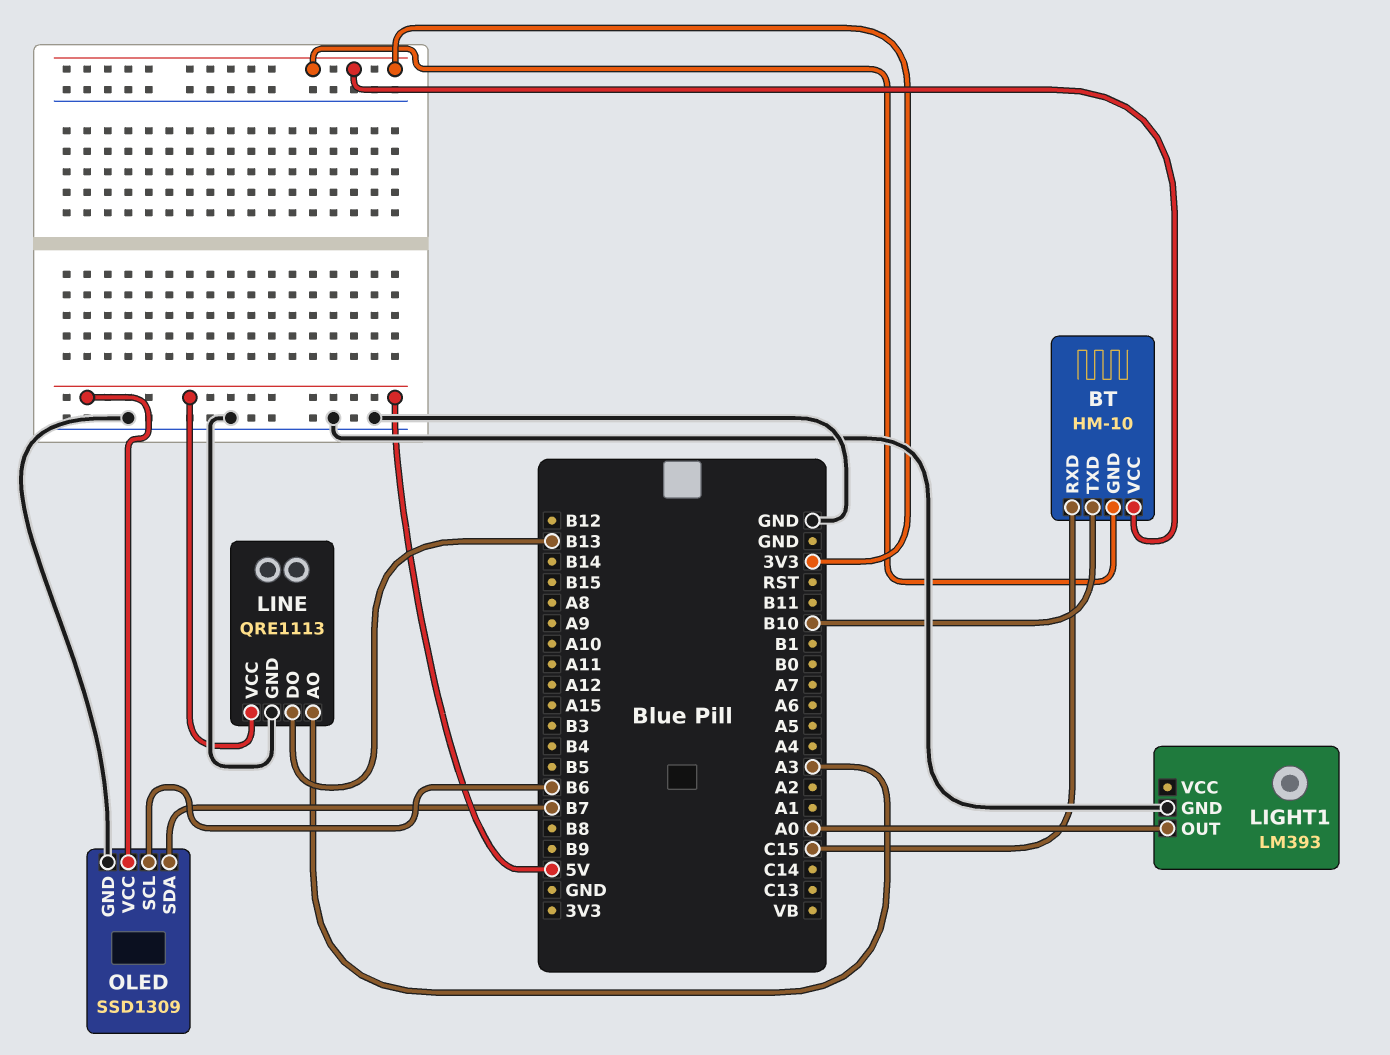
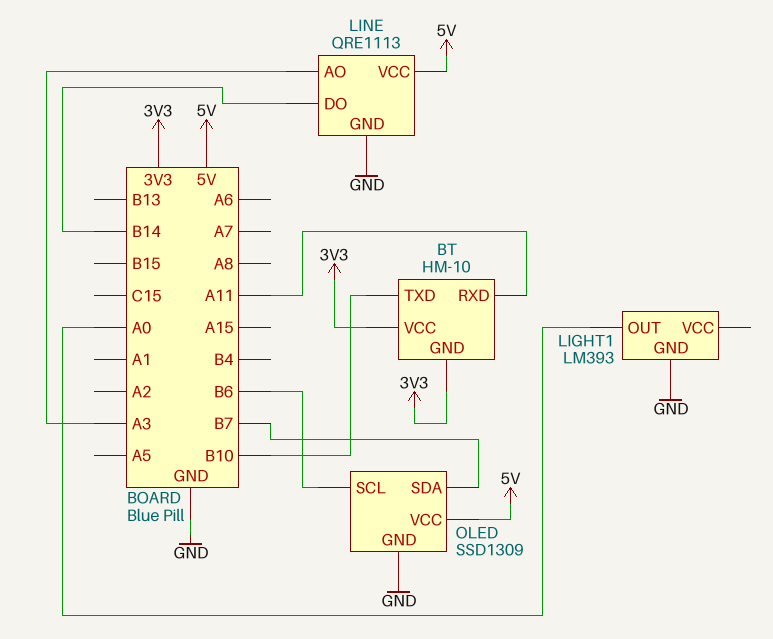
BT pin RXD: C15 -> A11
LINE pin DO: B13 -> B14

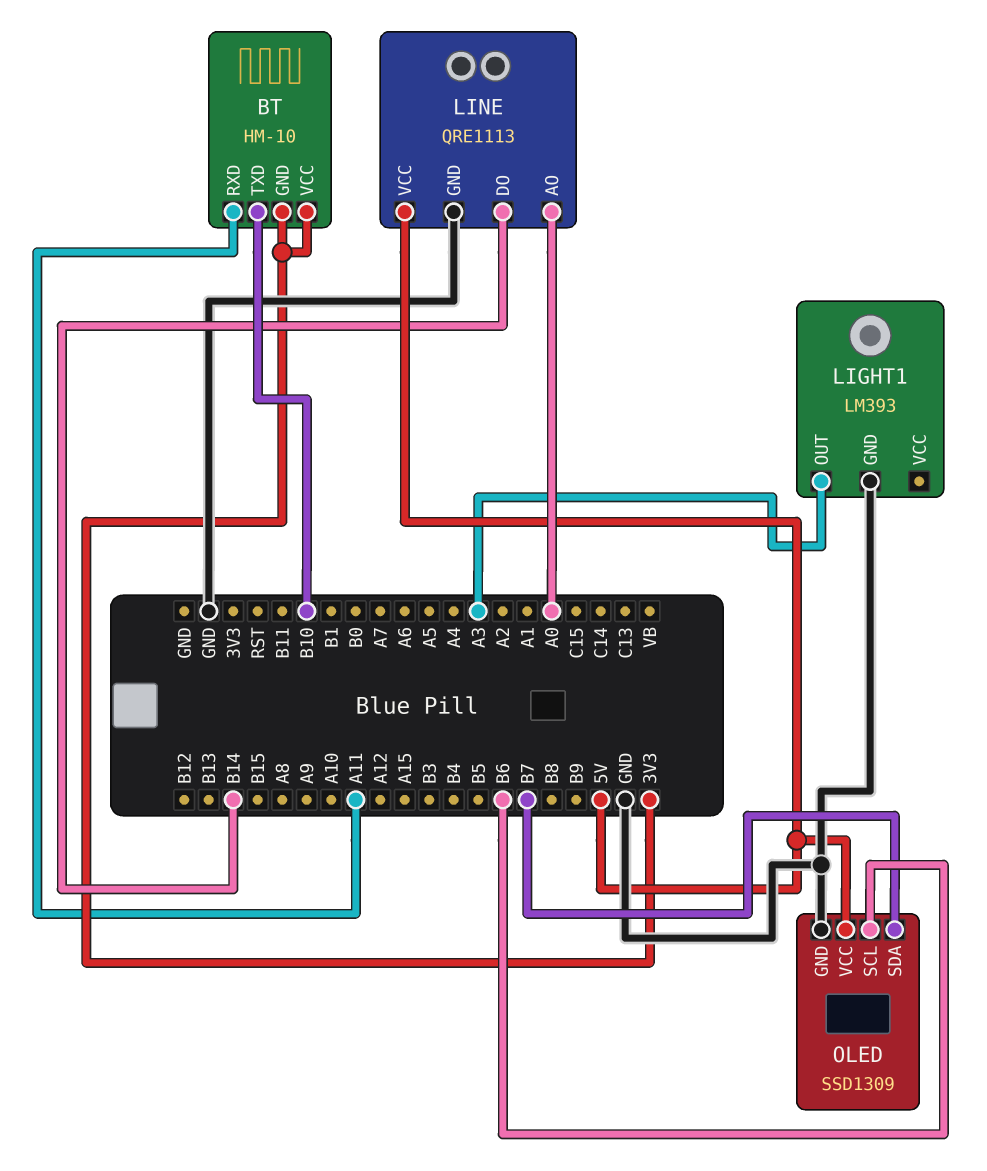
LIGHT1 pin OUT: A0 -> A3
LINE pin AO: A3 -> A0

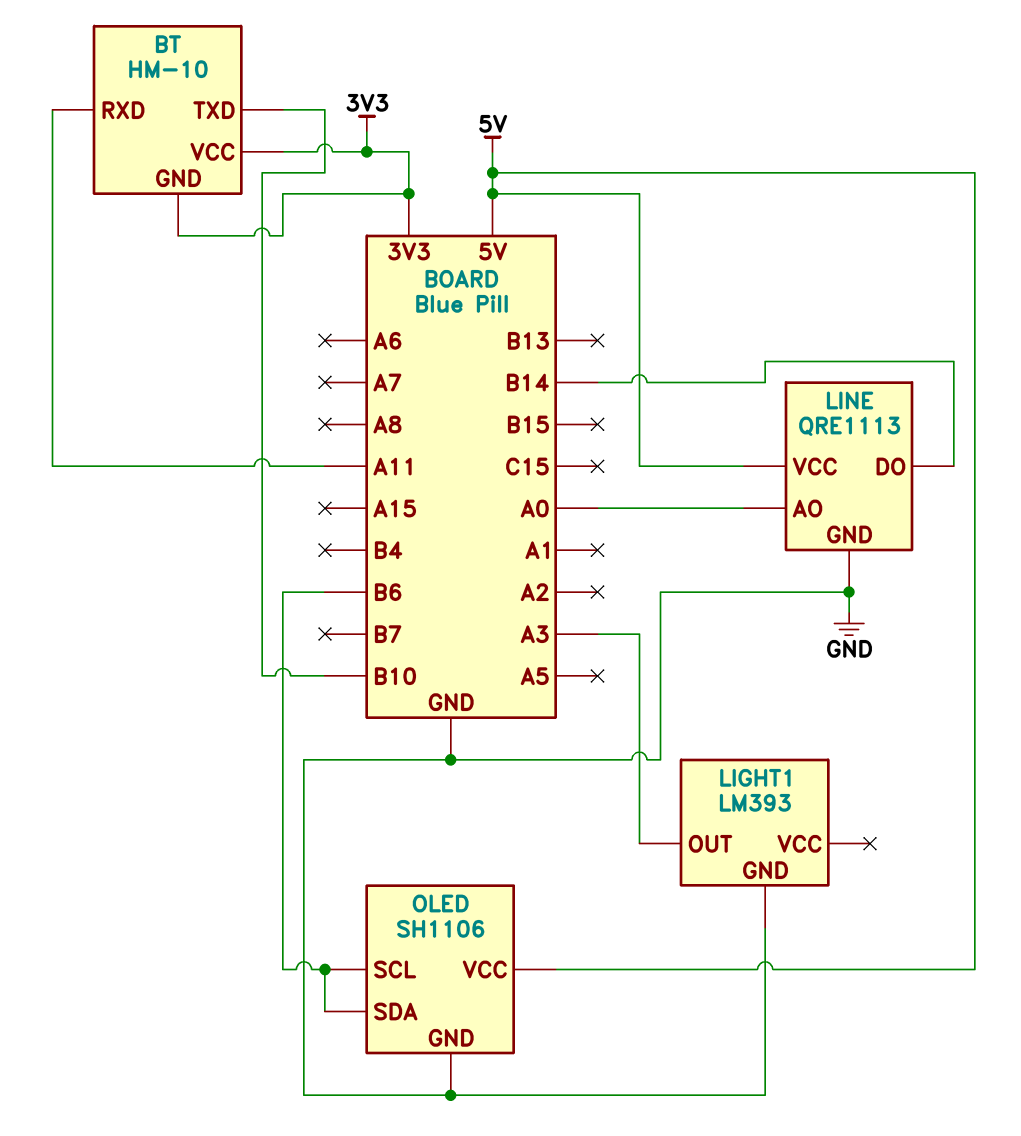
OLED: SSD1309 -> SH1106
OLED pin SDA: B7 -> B6

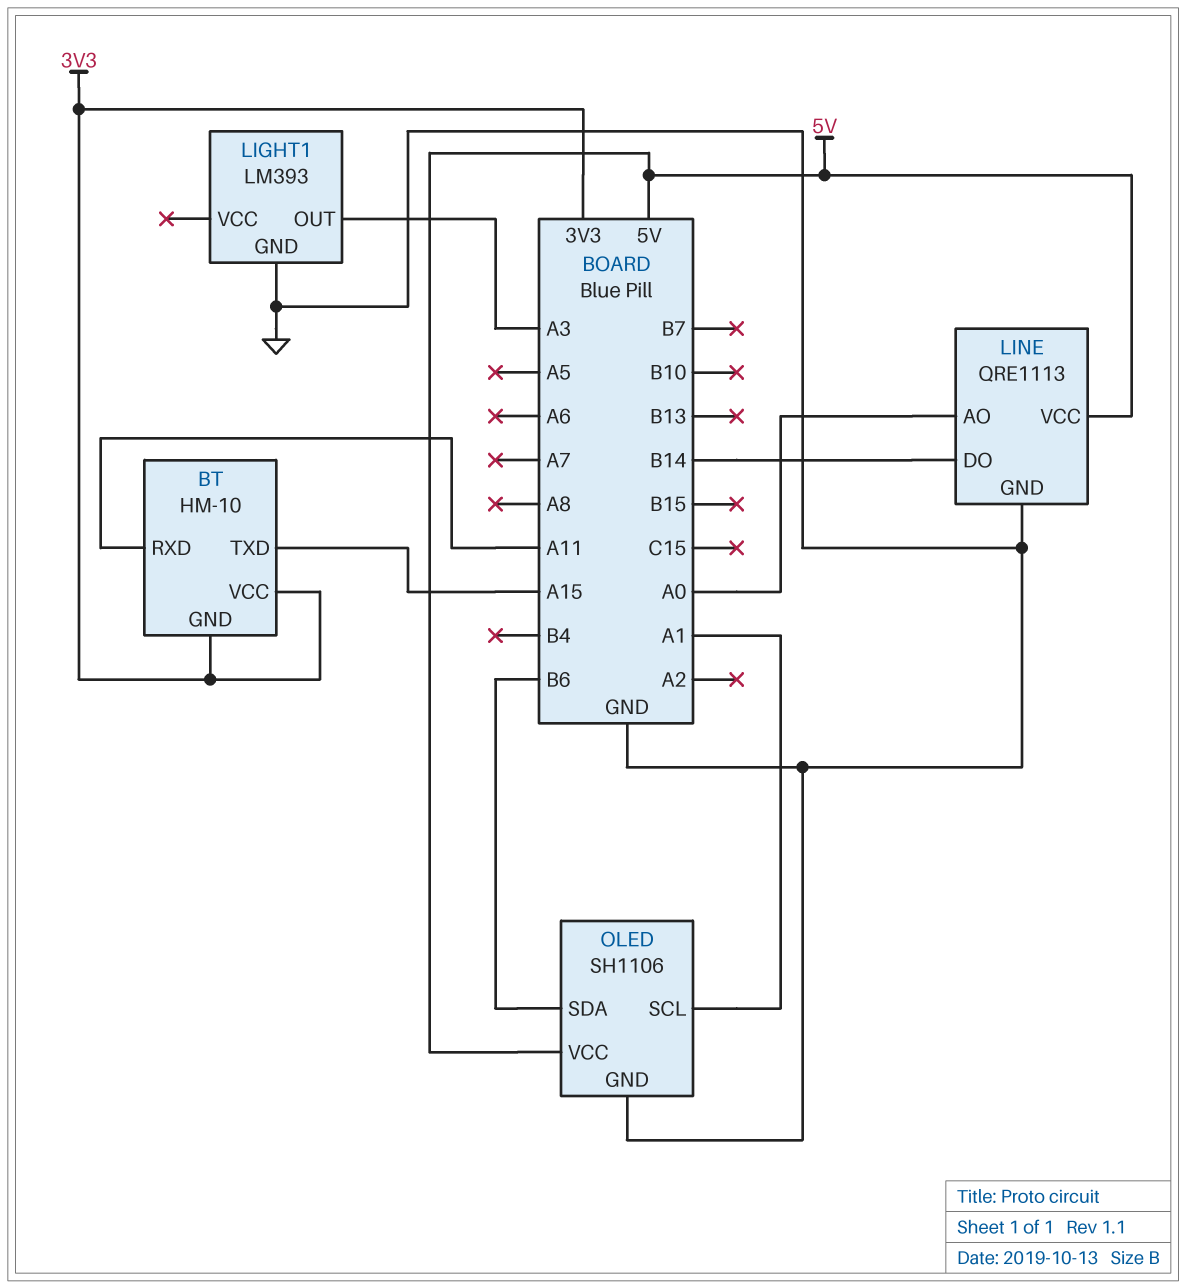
BT pin TXD: B10 -> A15
OLED pin SCL: B6 -> A1

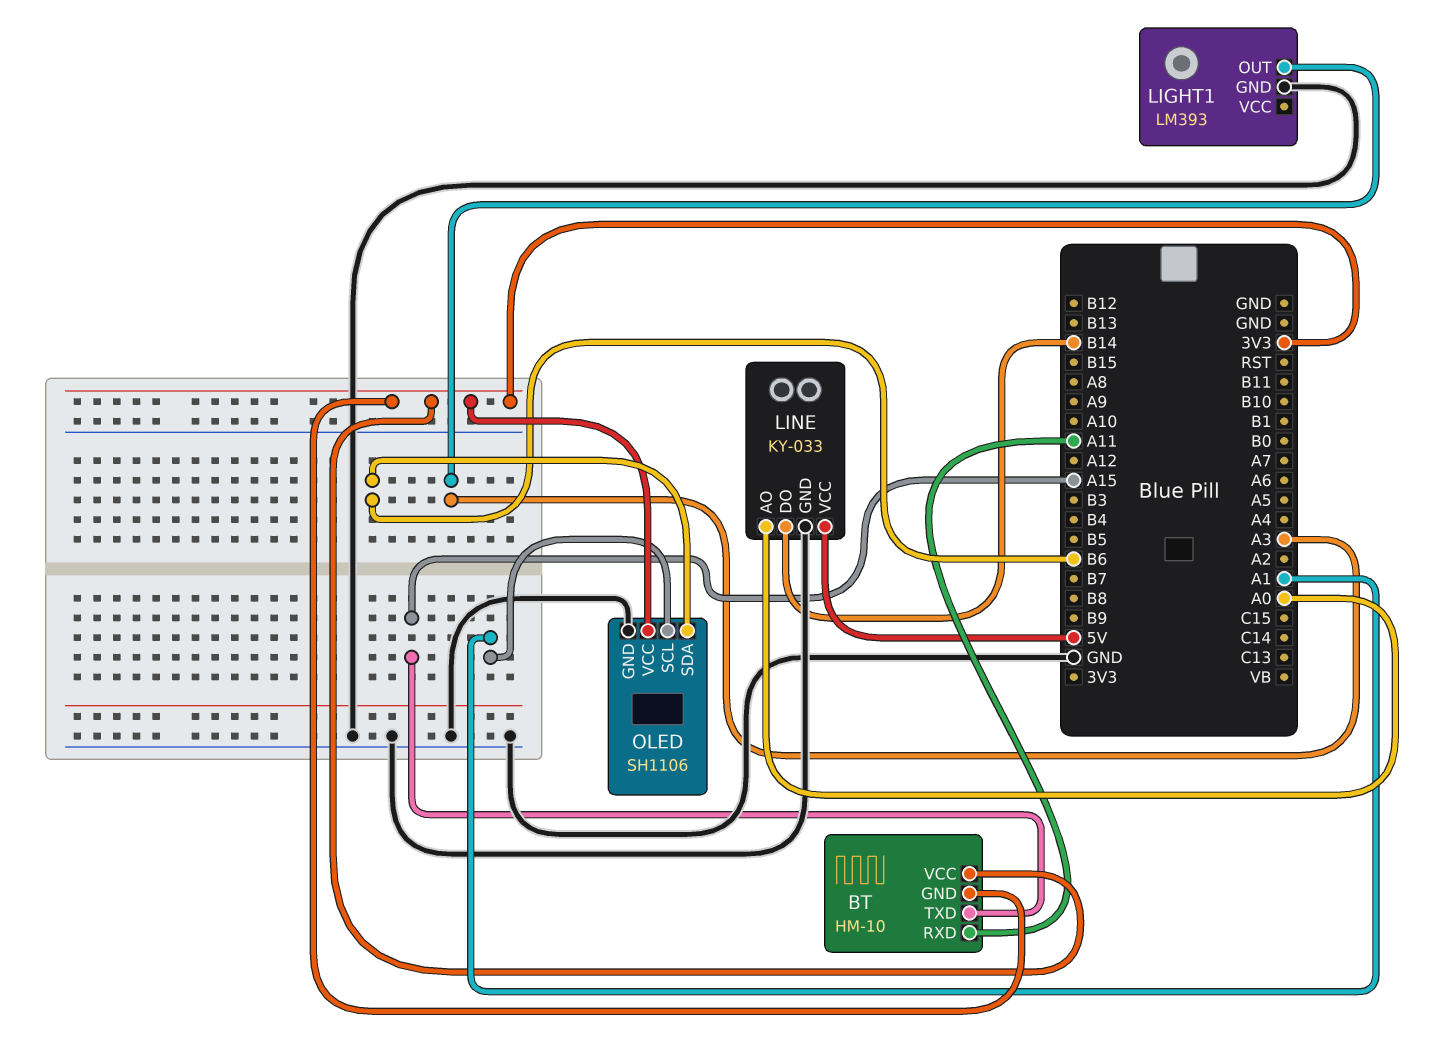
LINE: QRE1113 -> KY-033
OLED pin VCC: 5V -> 3V3

